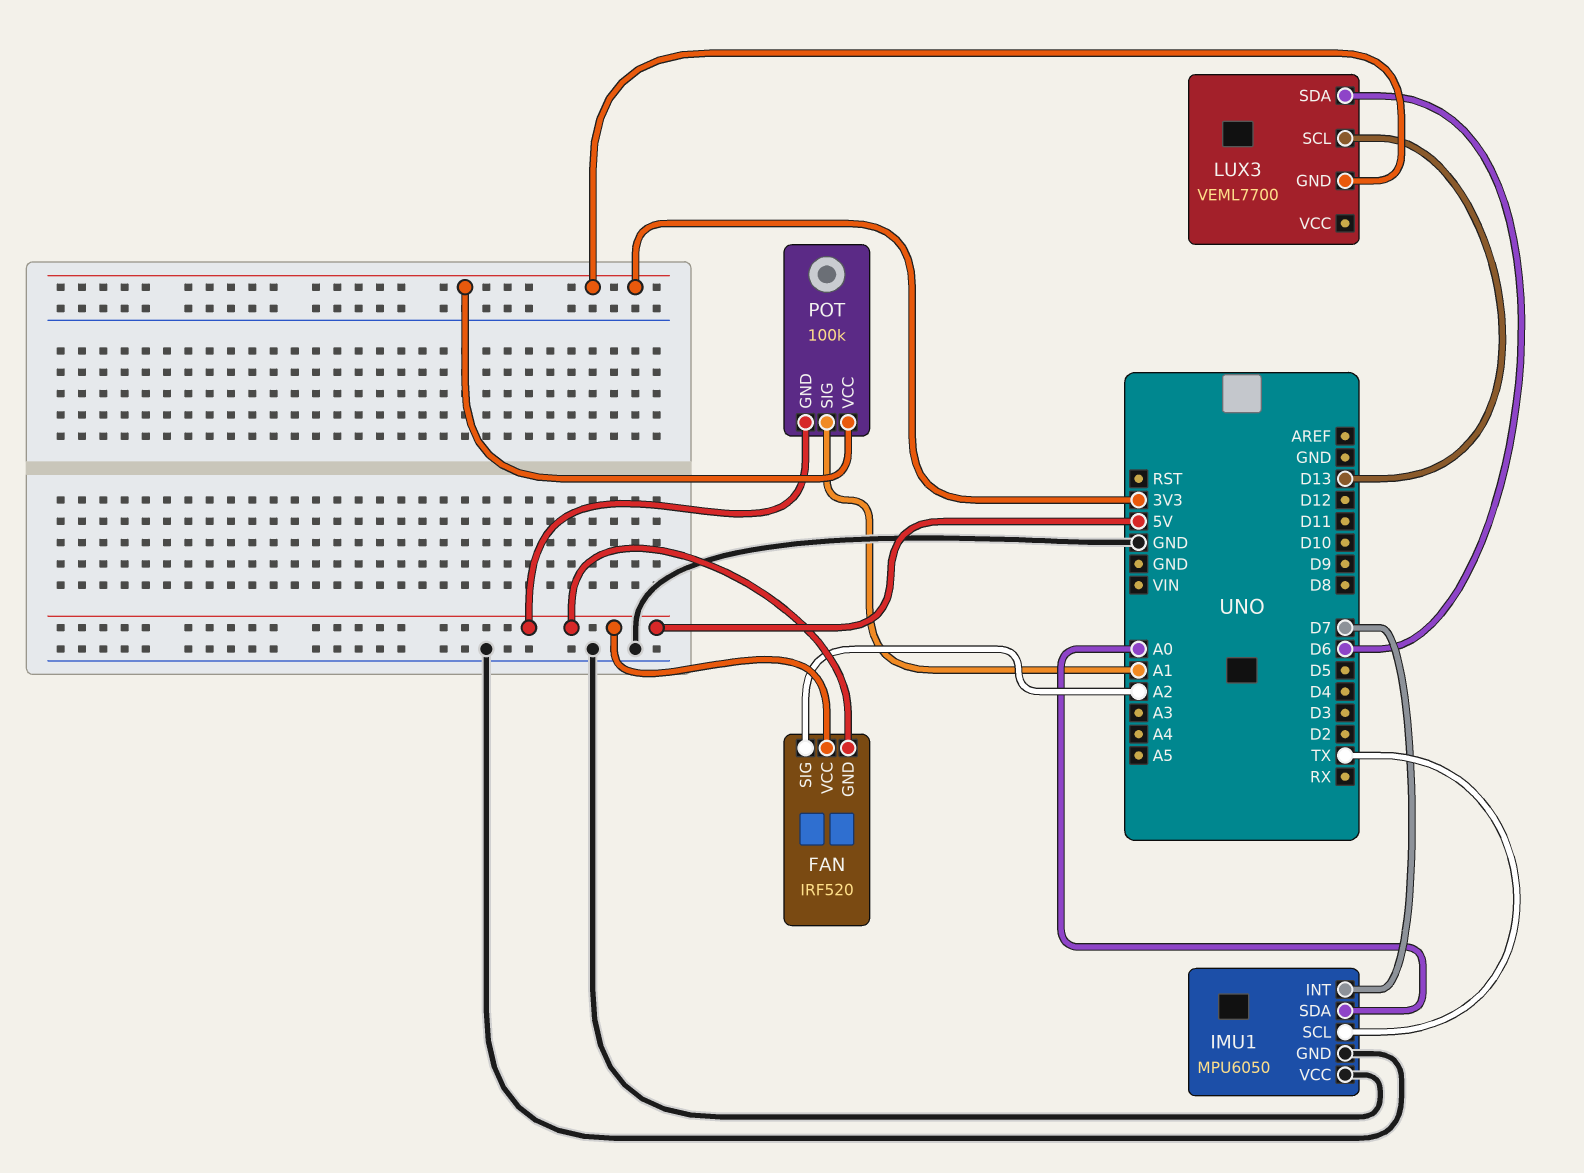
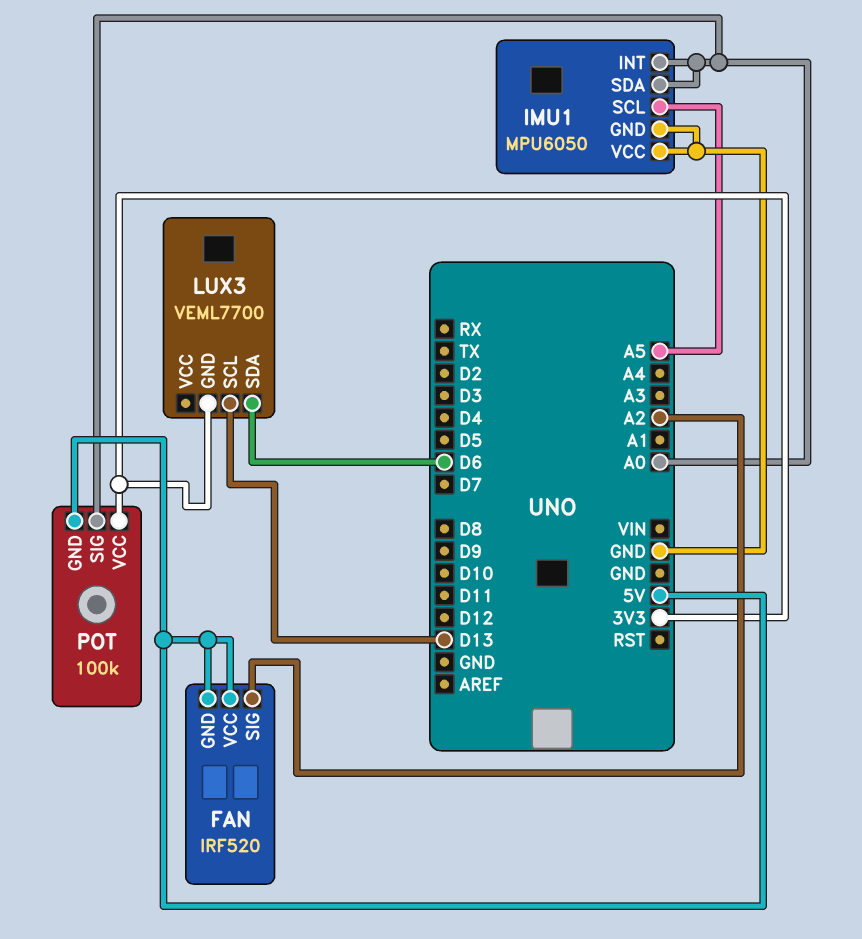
IMU1 pin INT: D7 -> A0
IMU1 pin SCL: TX -> A5
POT pin SIG: A1 -> A0

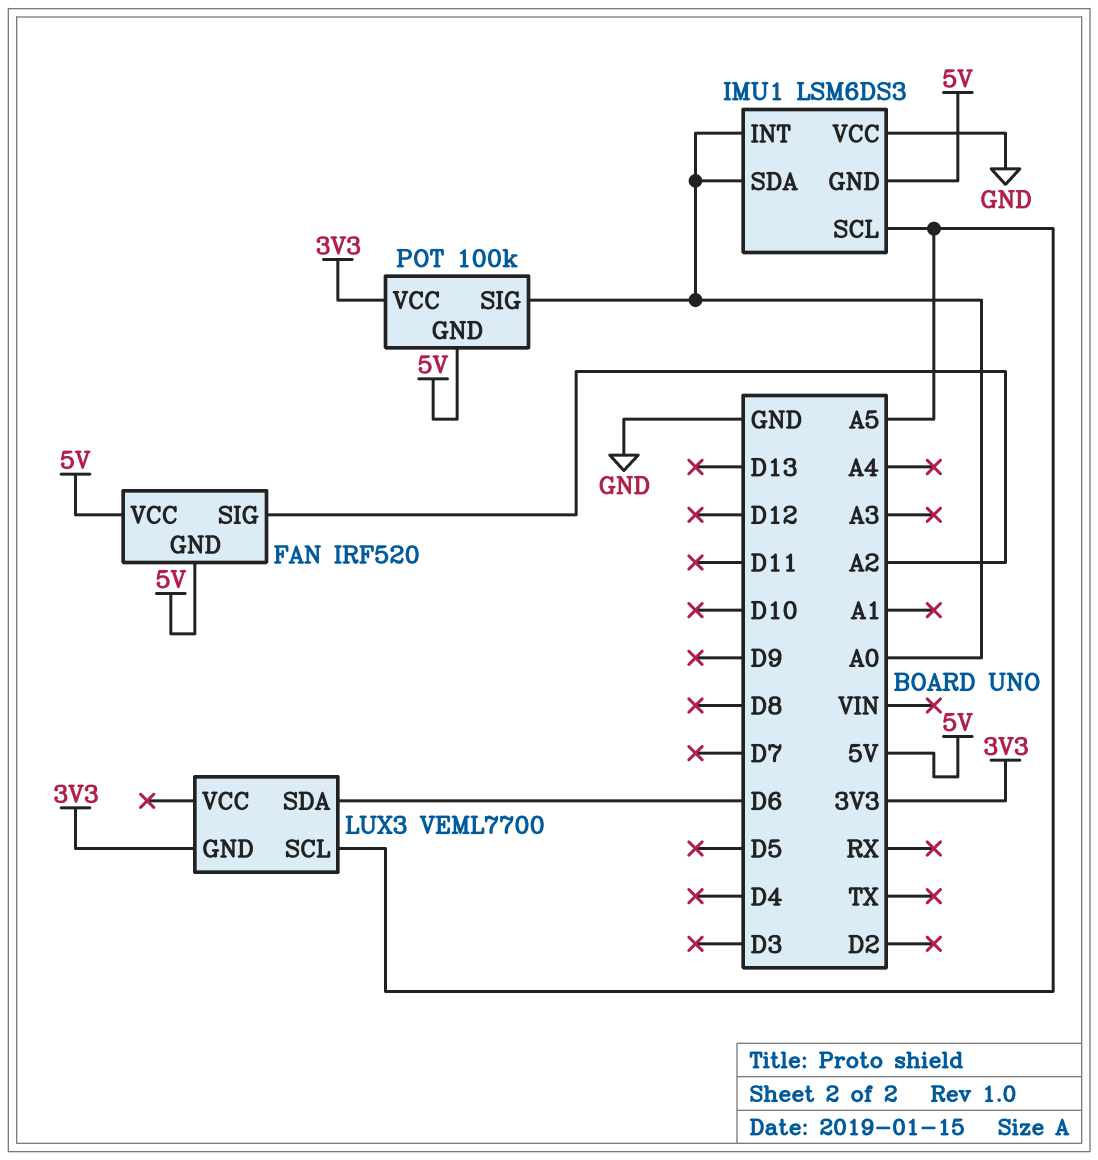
IMU1: MPU6050 -> LSM6DS3
IMU1 pin GND: GND -> 5V
LUX3 pin SCL: D13 -> A5

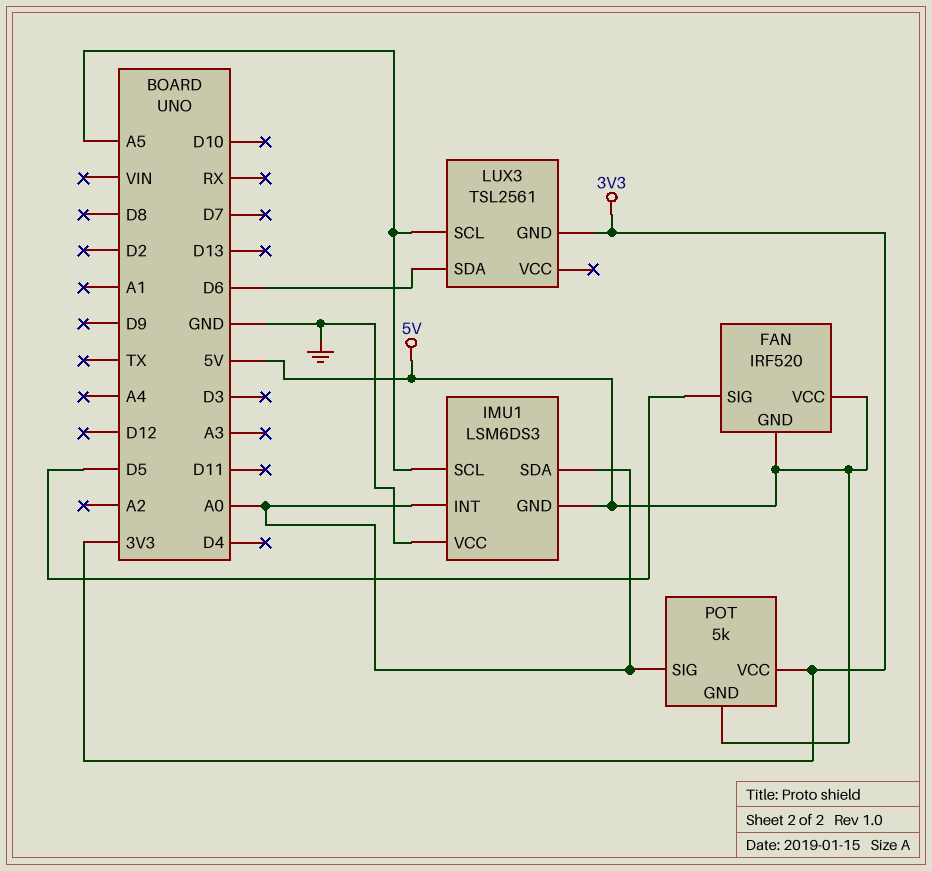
FAN pin SIG: A2 -> D5
LUX3: VEML7700 -> TSL2561
POT: 100k -> 5k

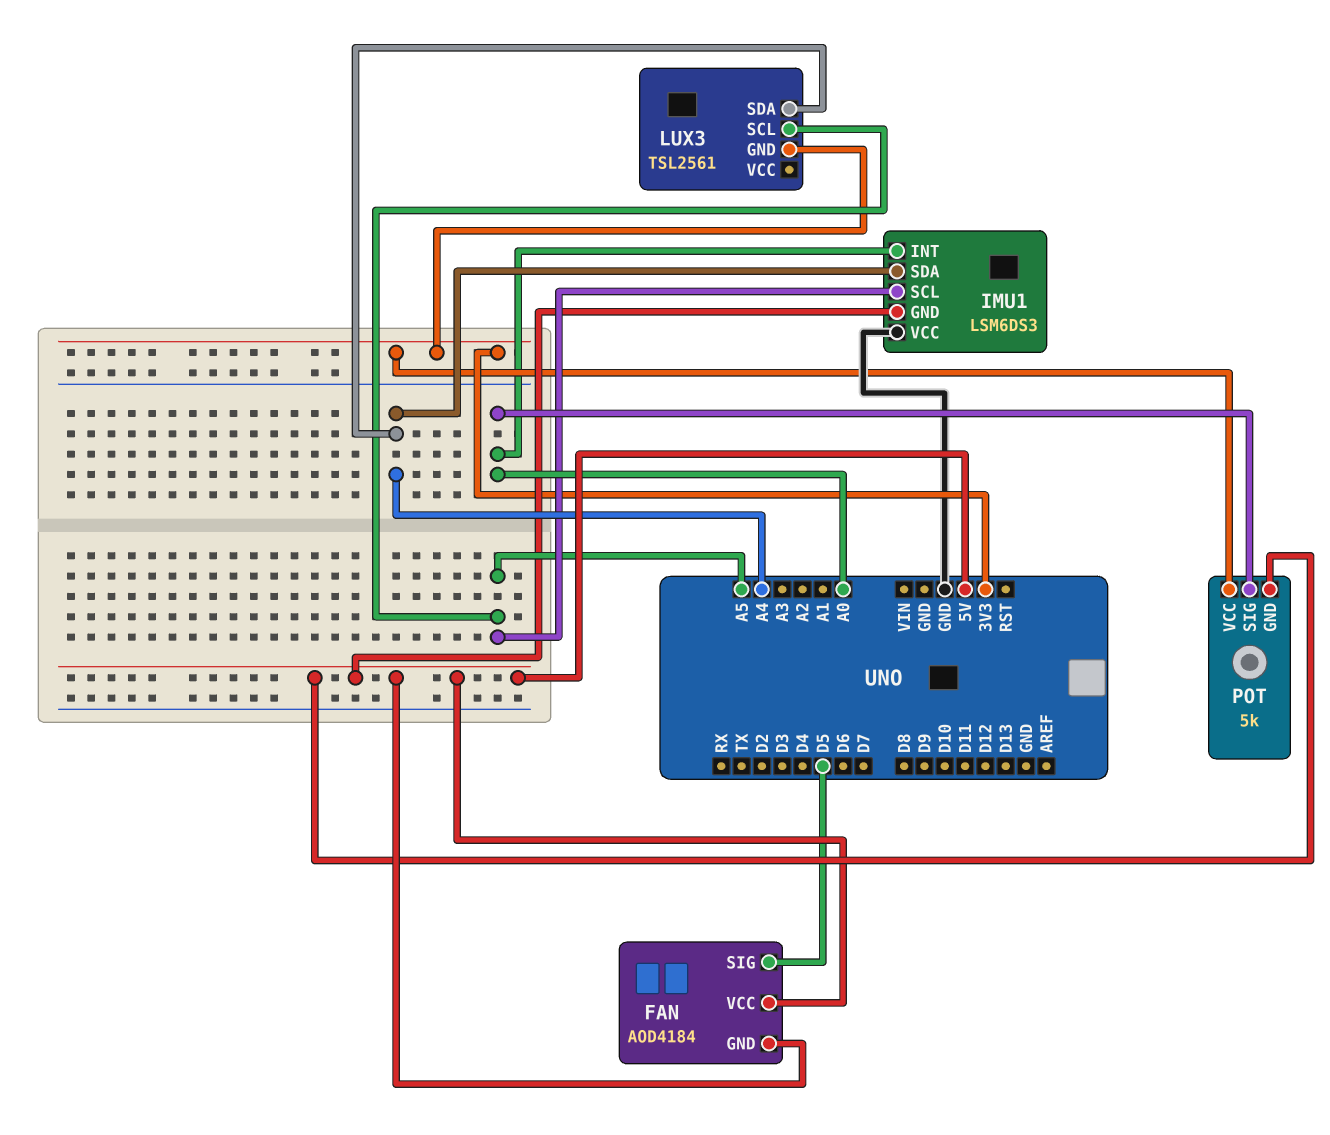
FAN: IRF520 -> AOD4184
IMU1 pin SDA: A0 -> A4
LUX3 pin SDA: D6 -> A4

